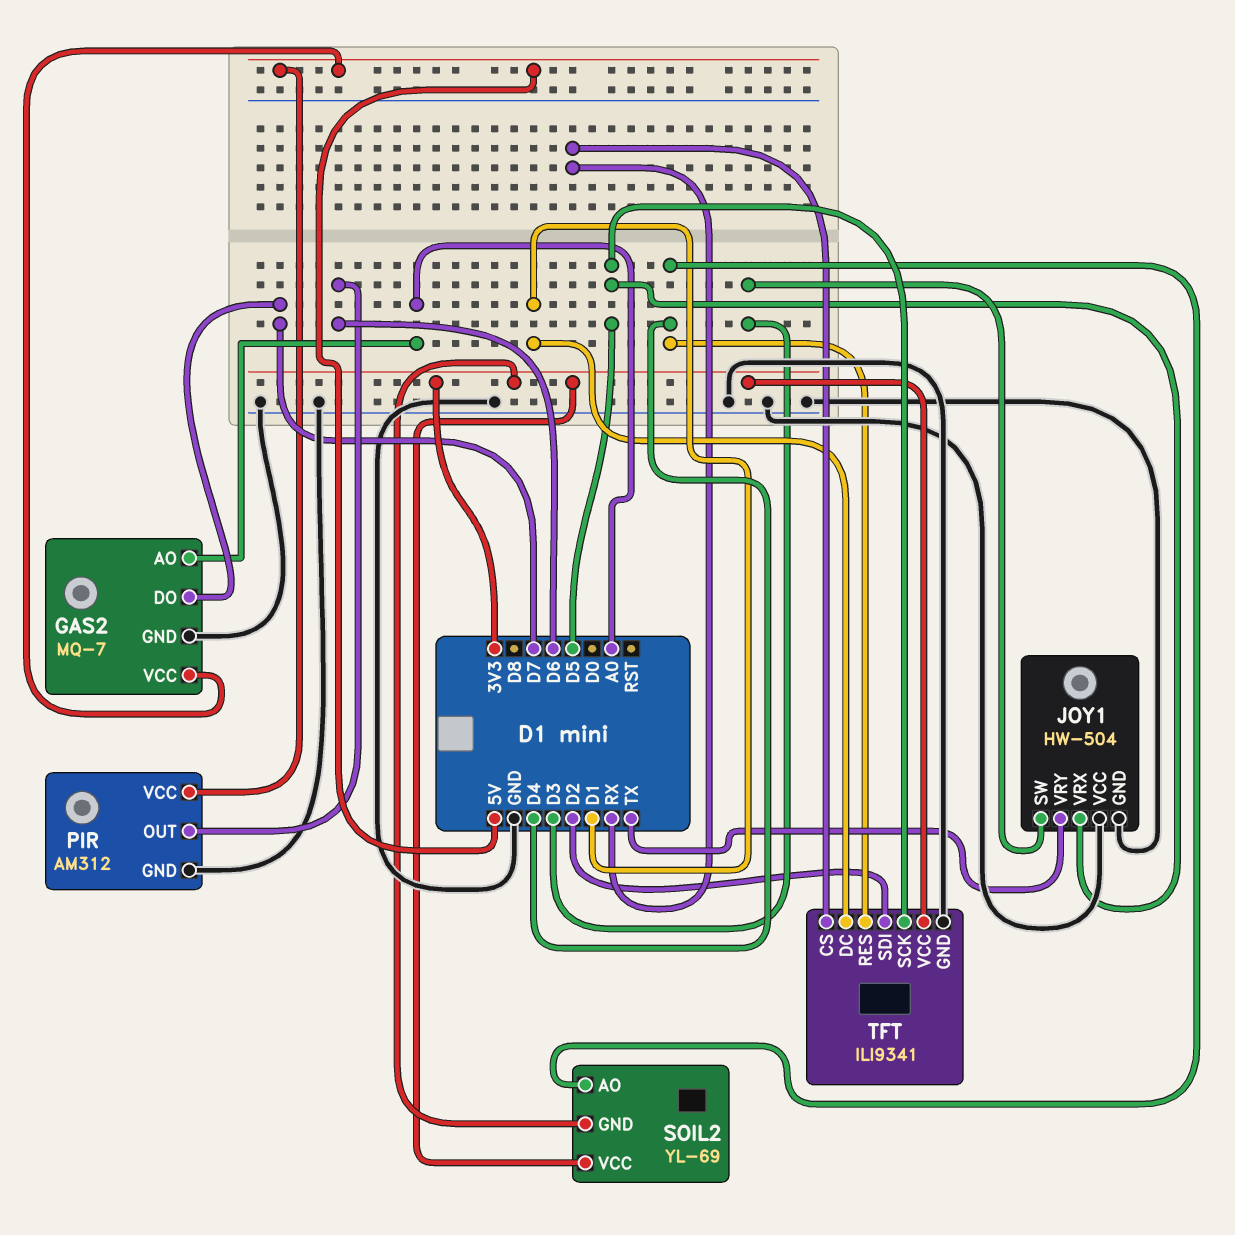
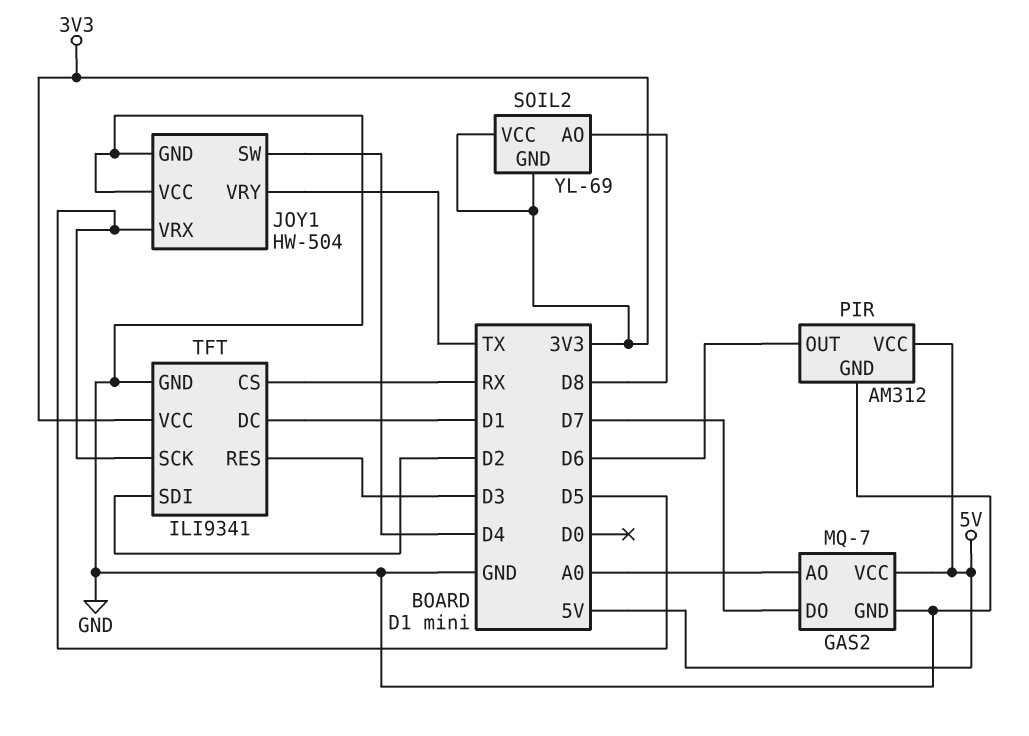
JOY1 pin SW: D3 -> D4
SOIL2 pin AO: D4 -> D8
TFT pin RES: D4 -> D3

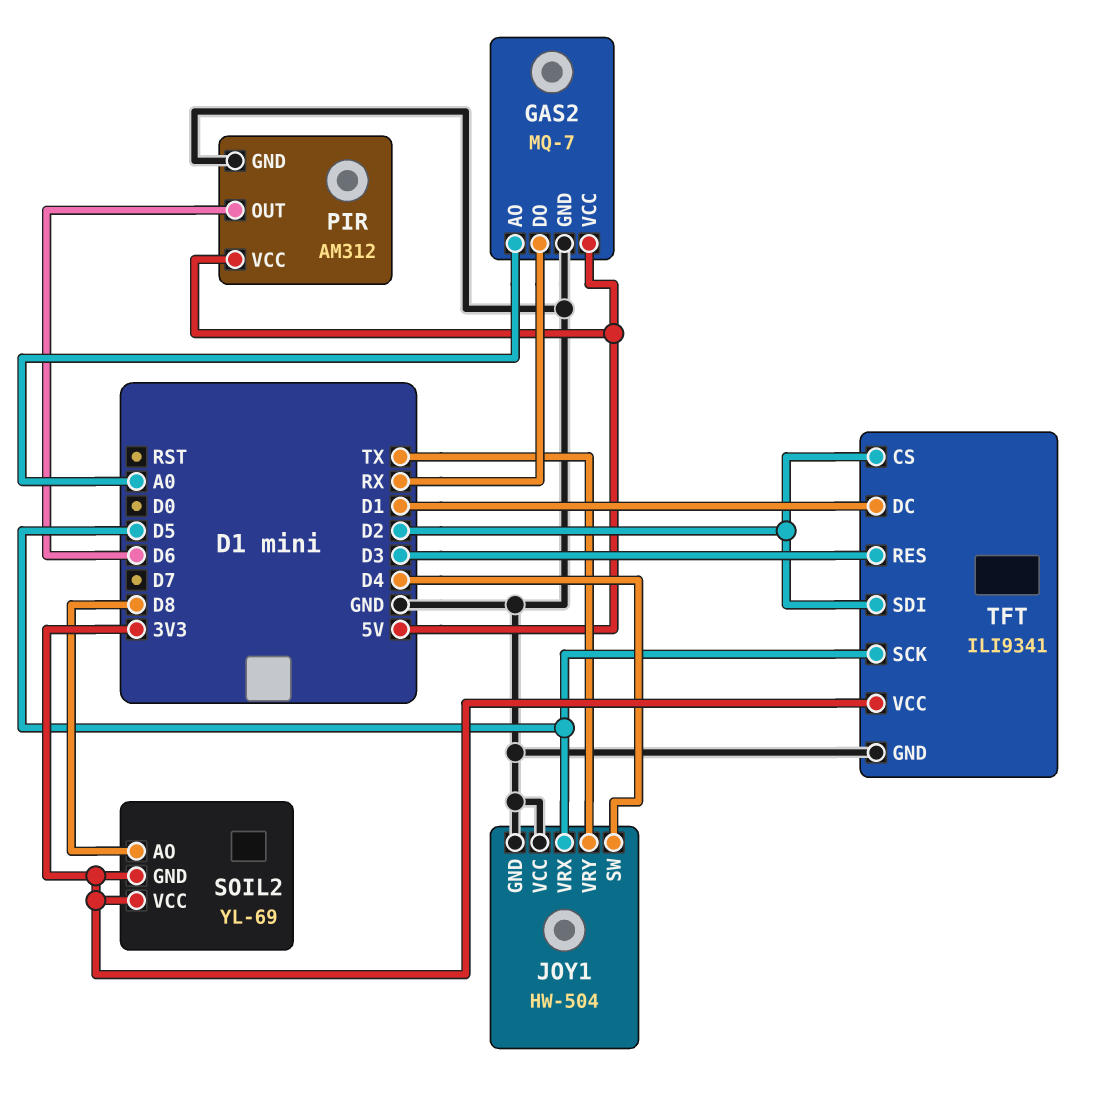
GAS2 pin DO: D7 -> RX
TFT pin CS: RX -> D2

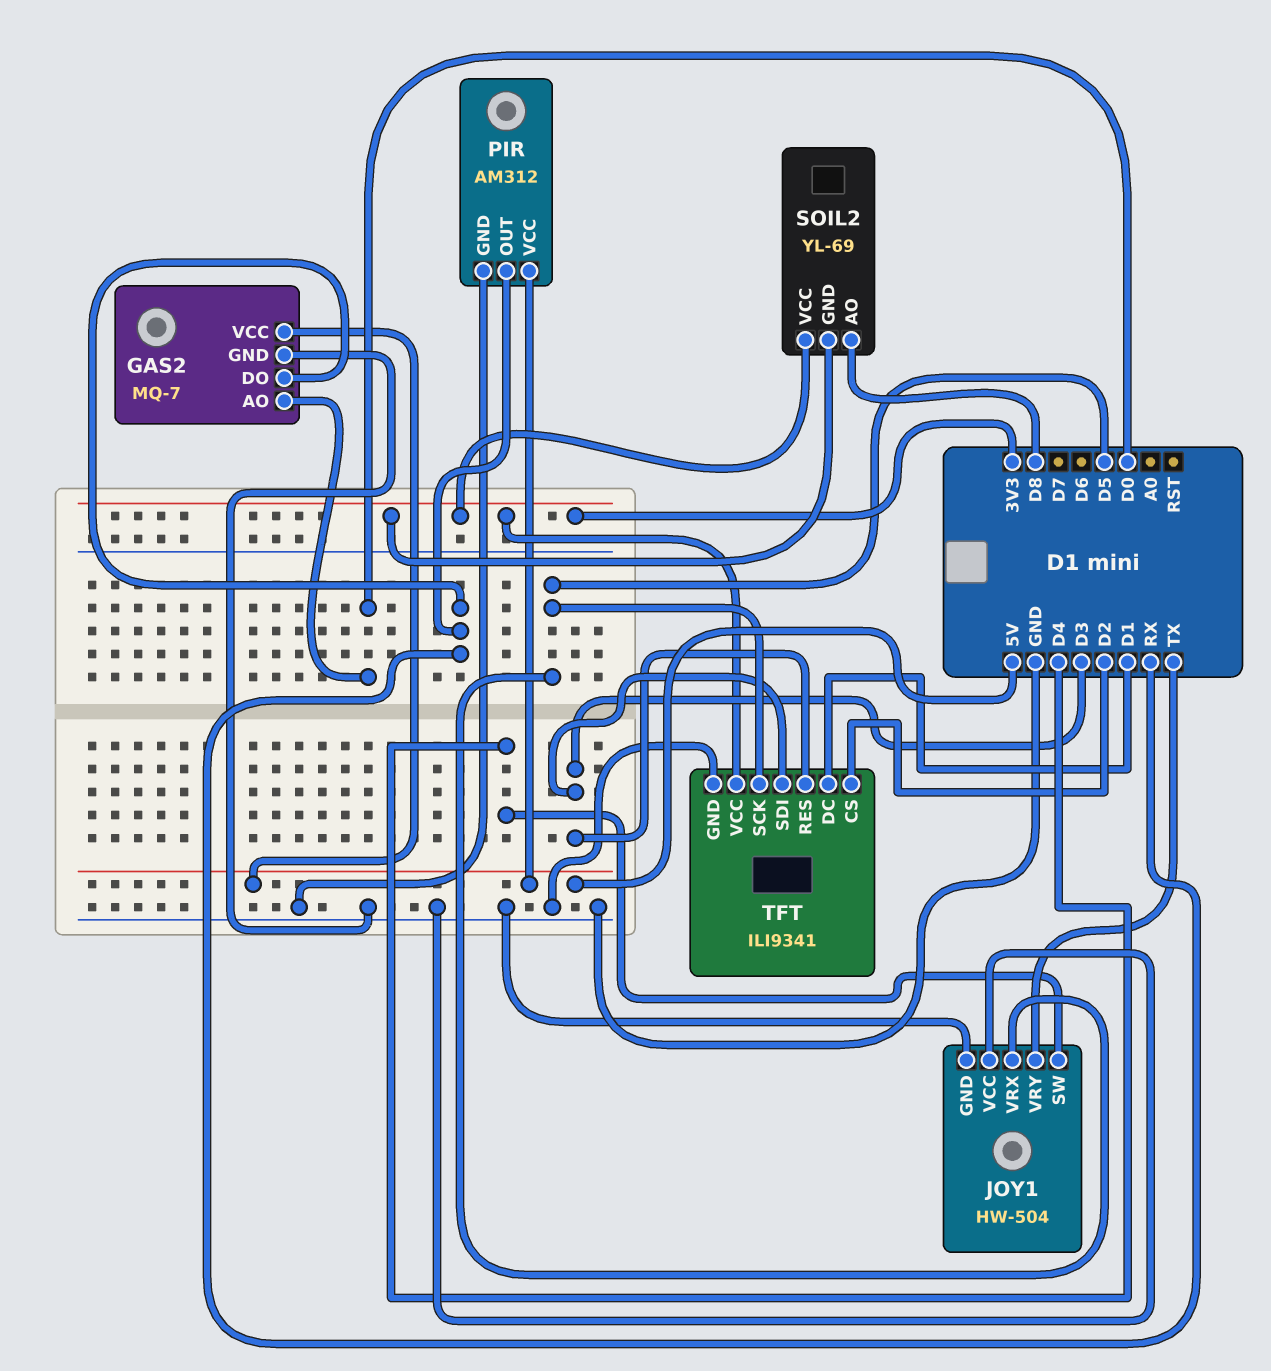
GAS2 pin AO: A0 -> D0
PIR pin OUT: D6 -> RX
TFT pin SDI: D2 -> D3

